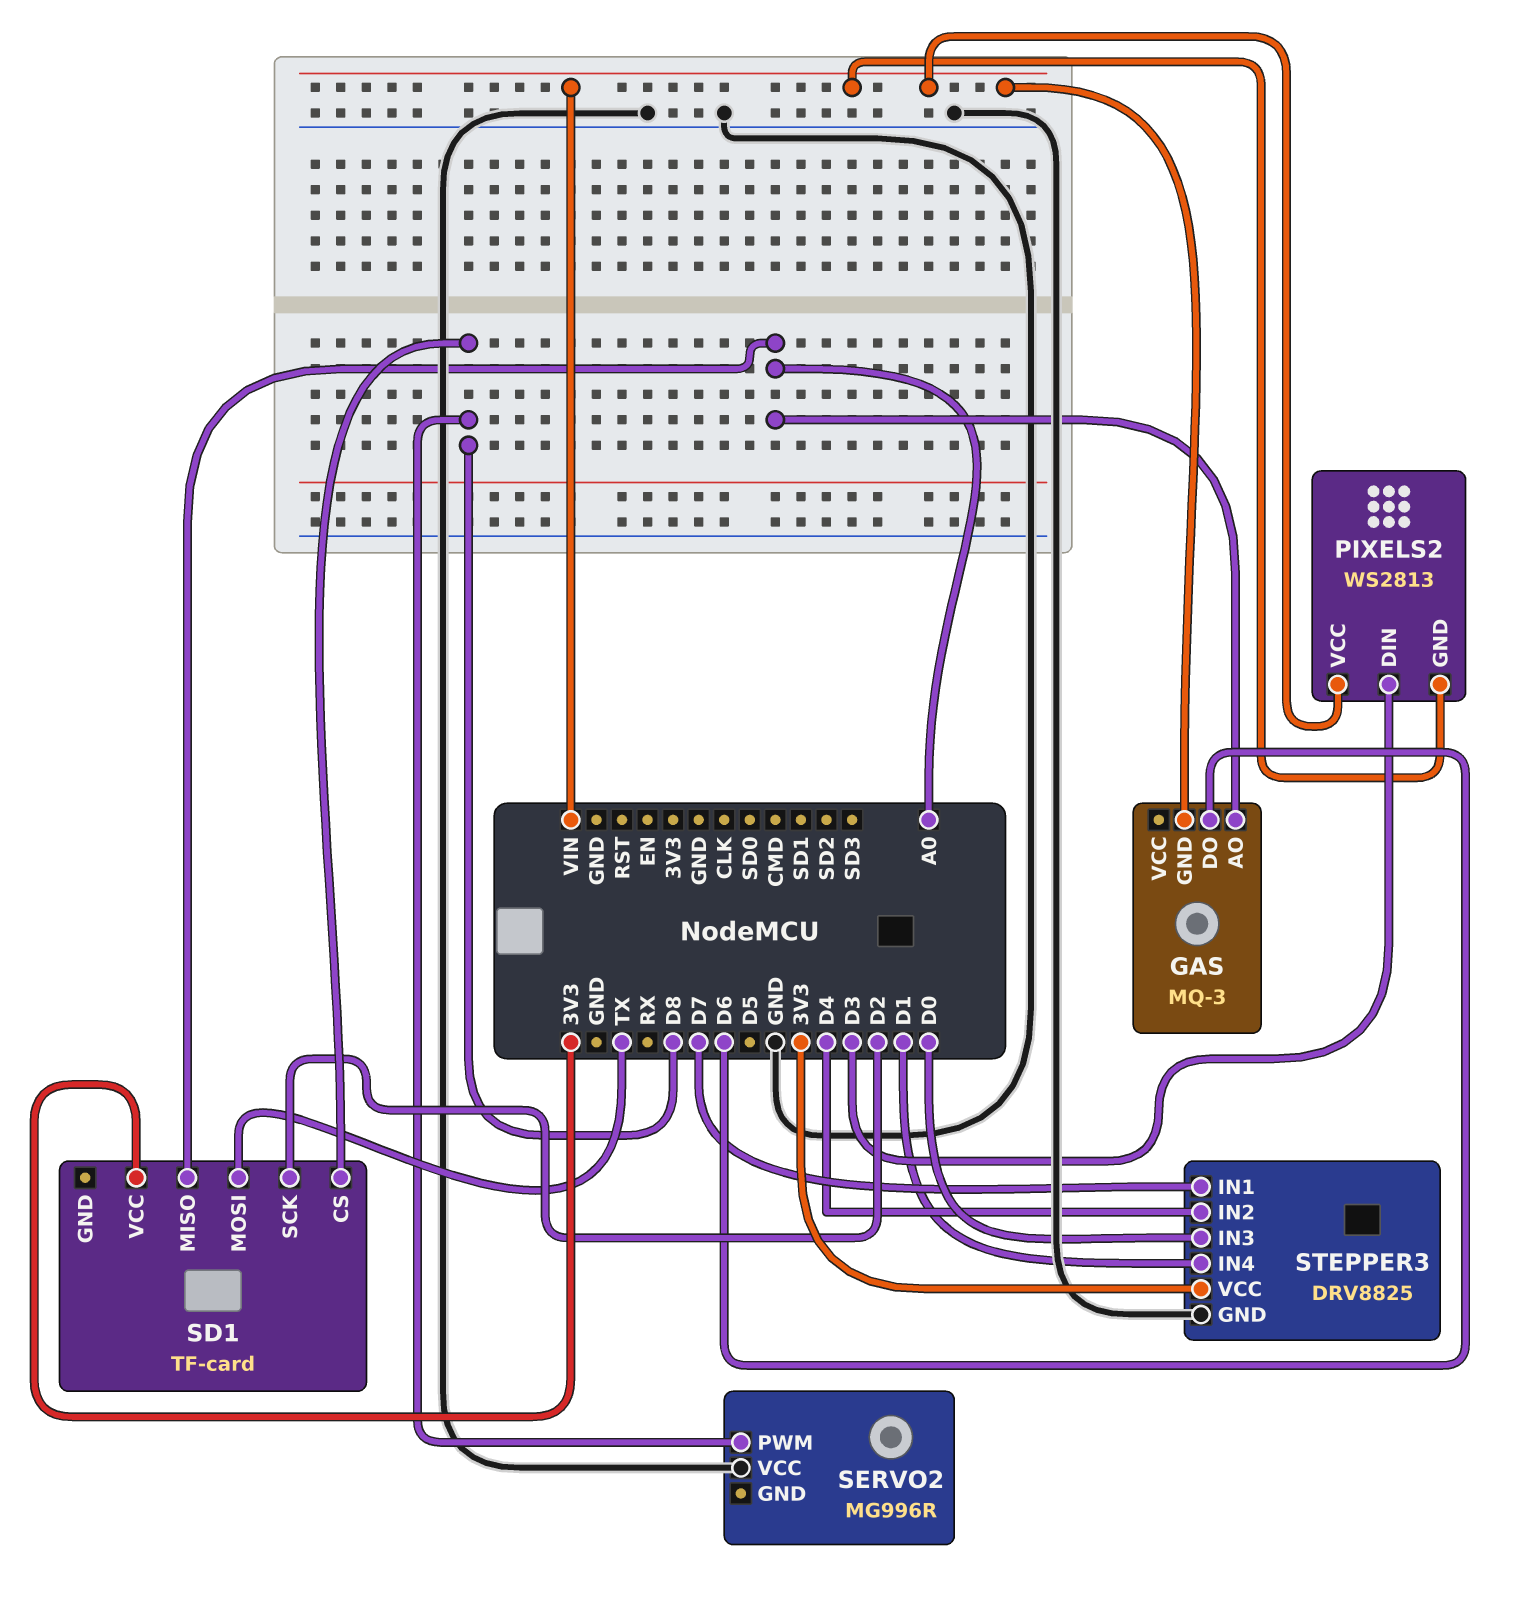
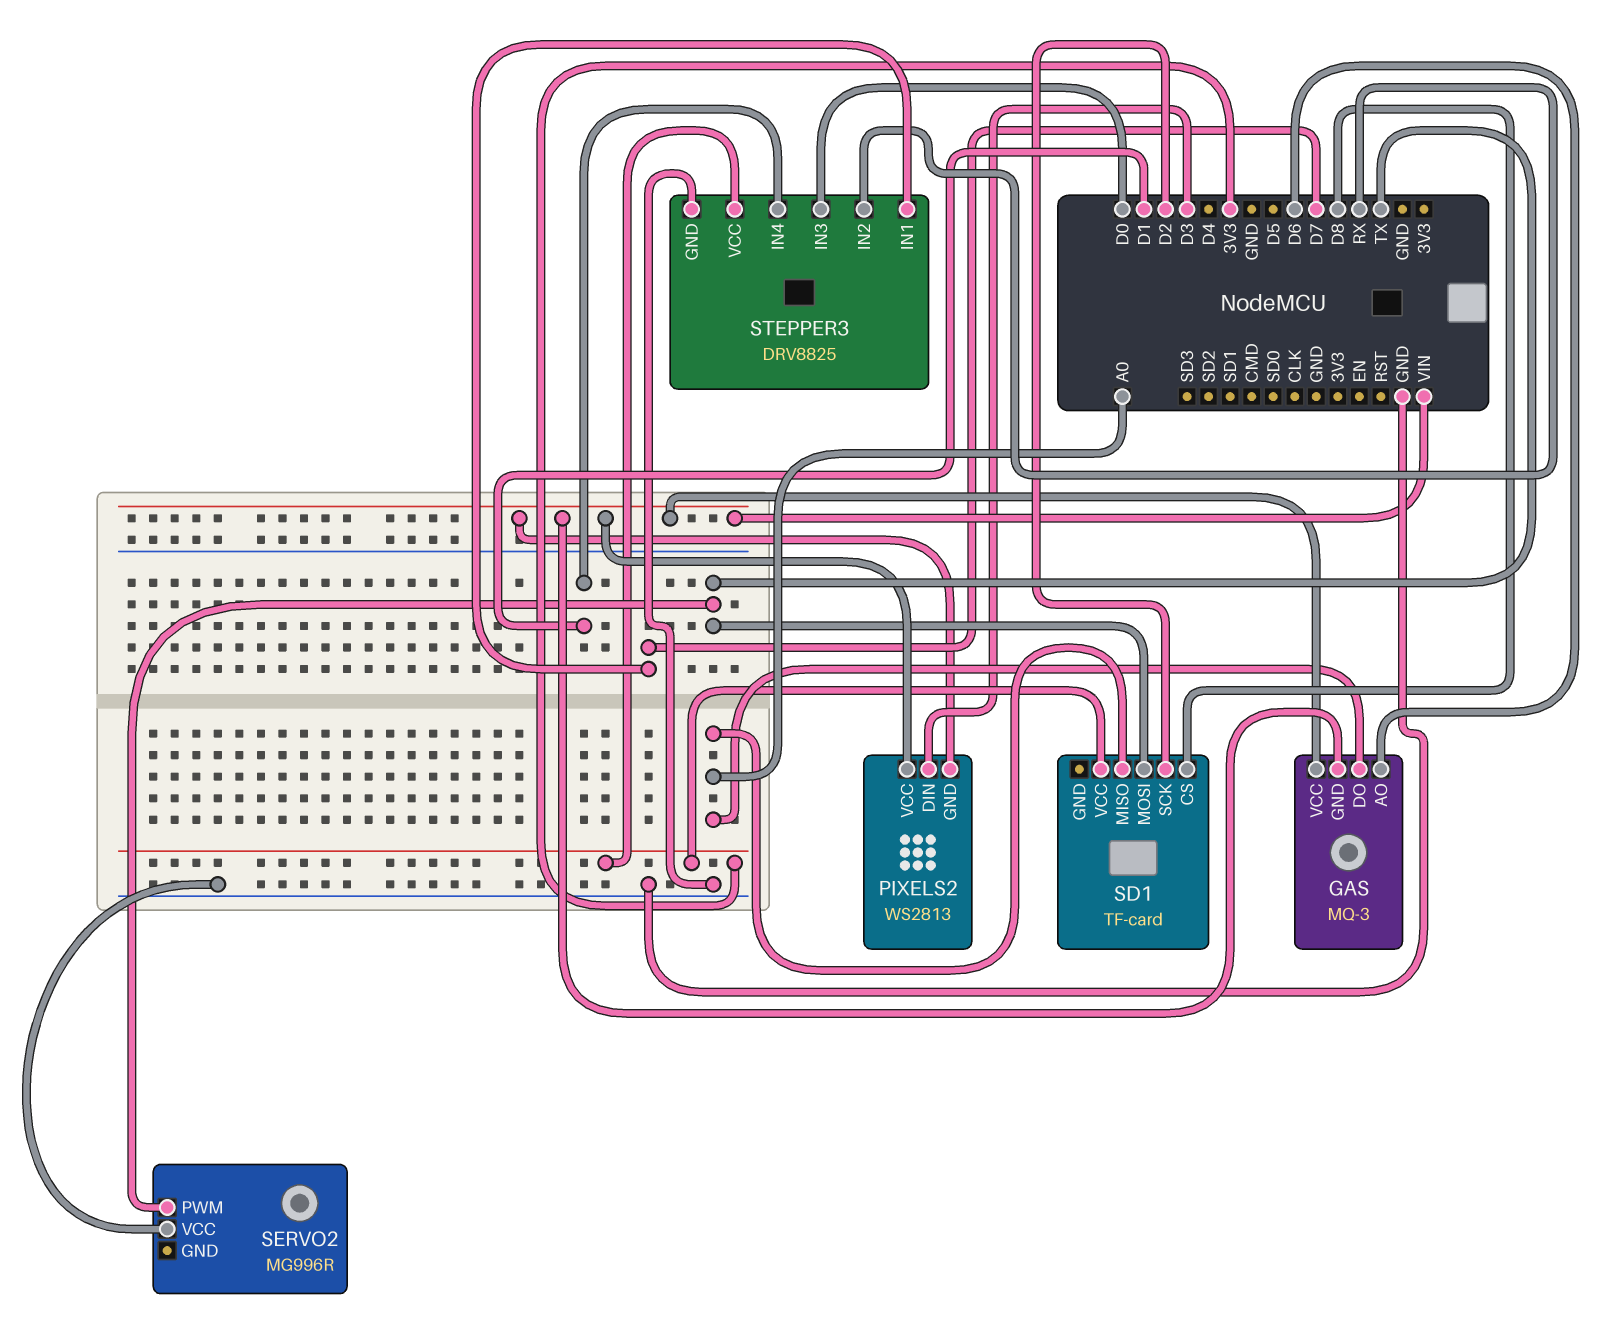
GAS pin AO: A0 -> D6
GAS pin DO: D6 -> A0
GAS pin VCC: none -> VIN
SERVO2 pin PWM: D8 -> TX
STEPPER3 pin IN2: D4 -> RX

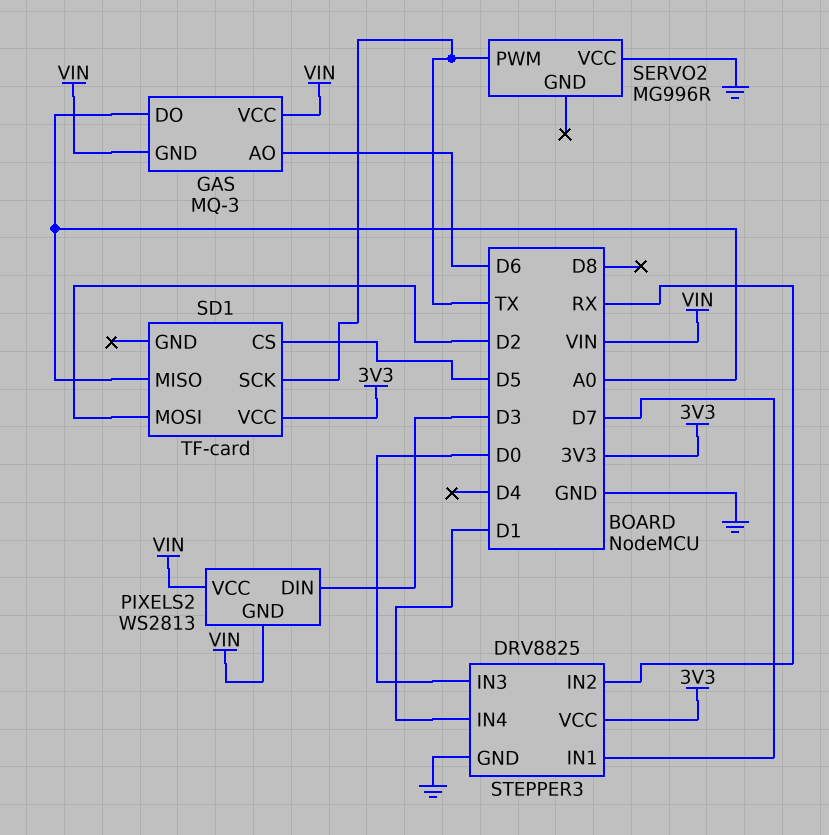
SD1 pin CS: D8 -> D5
SD1 pin MOSI: TX -> D2
SD1 pin SCK: D2 -> TX

